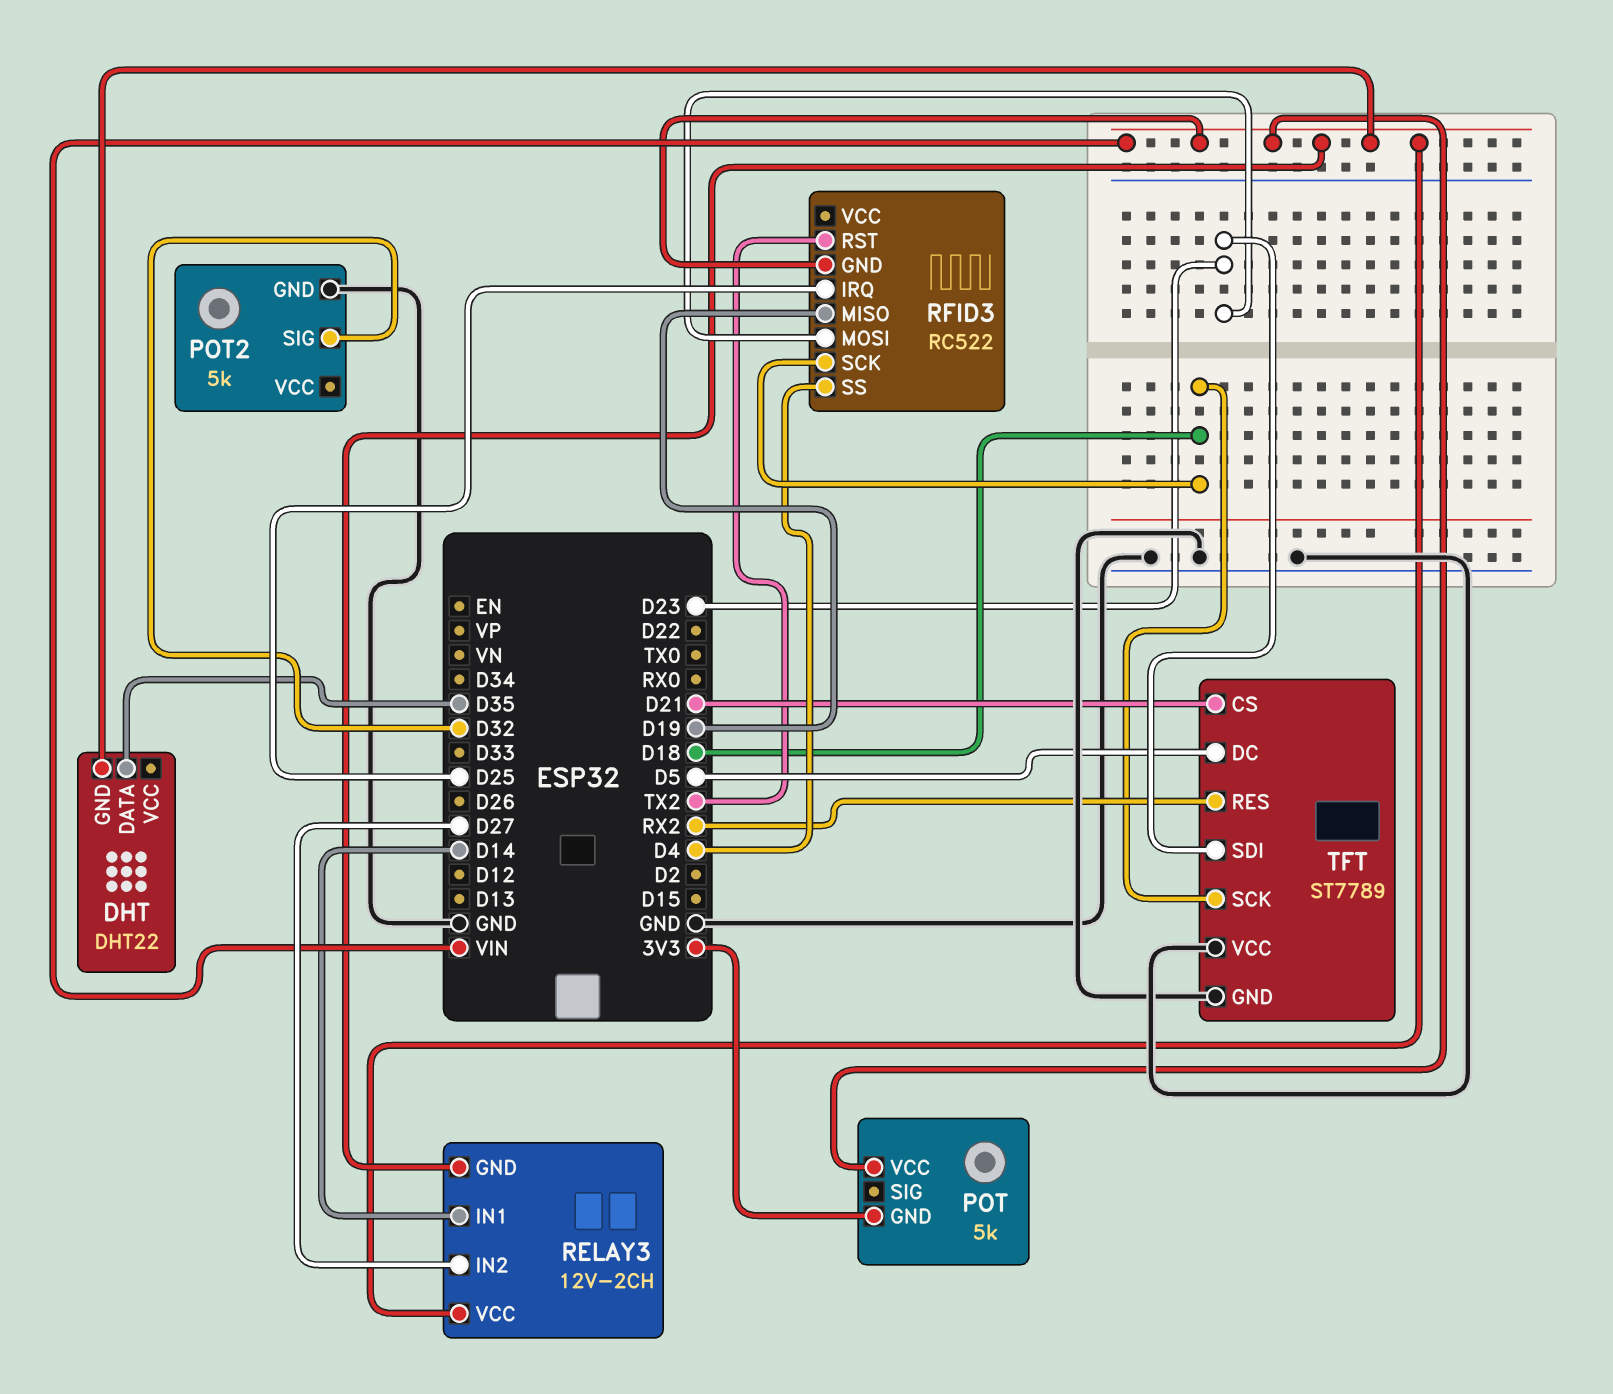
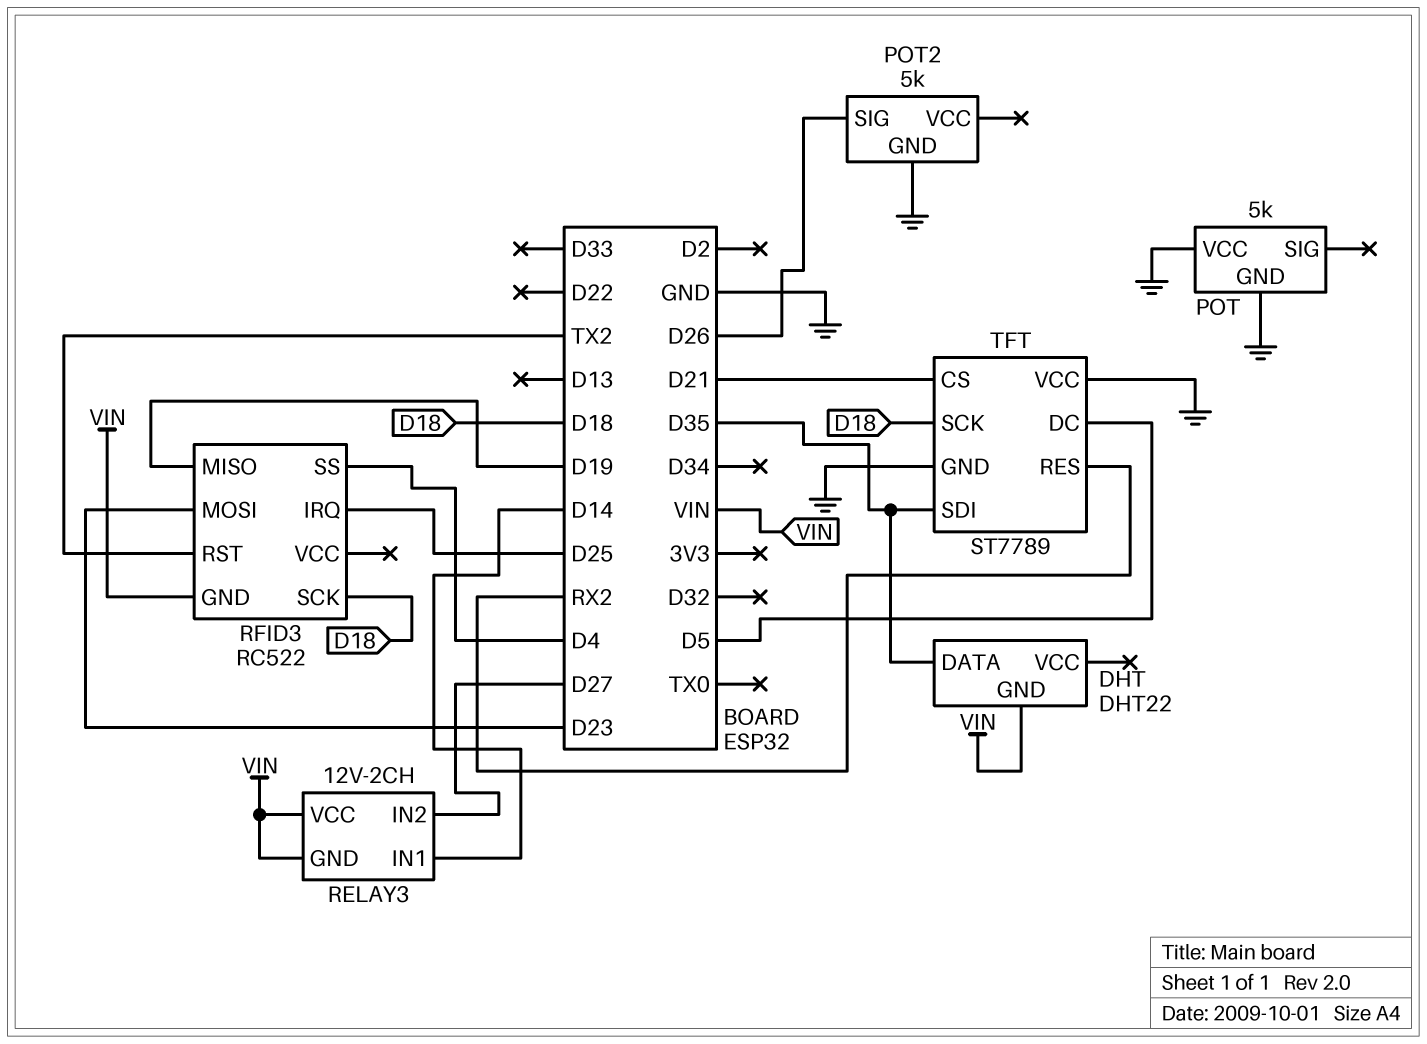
POT pin GND: 3V3 -> GND
POT pin VCC: VIN -> GND
POT2 pin SIG: D32 -> D26
TFT pin SDI: D23 -> D35

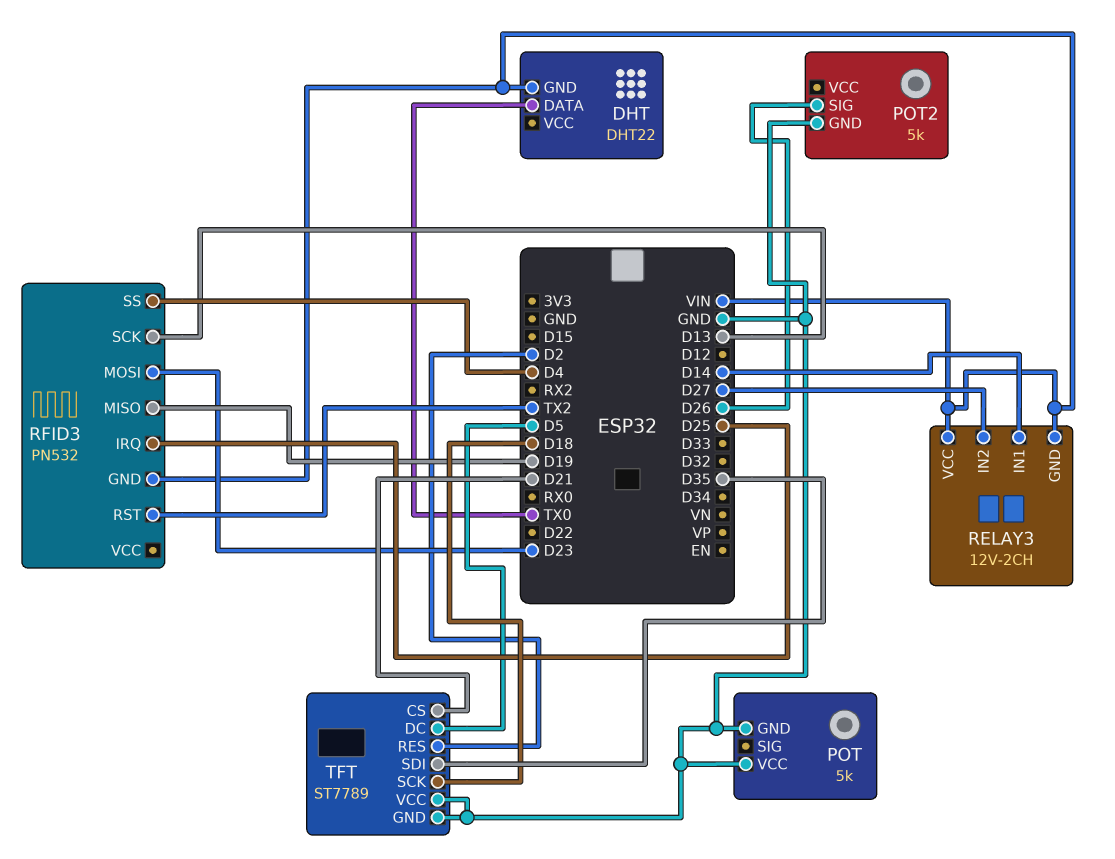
DHT pin DATA: D35 -> TX0
RFID3: RC522 -> PN532
RFID3 pin SCK: D18 -> D13
TFT pin RES: RX2 -> D2

